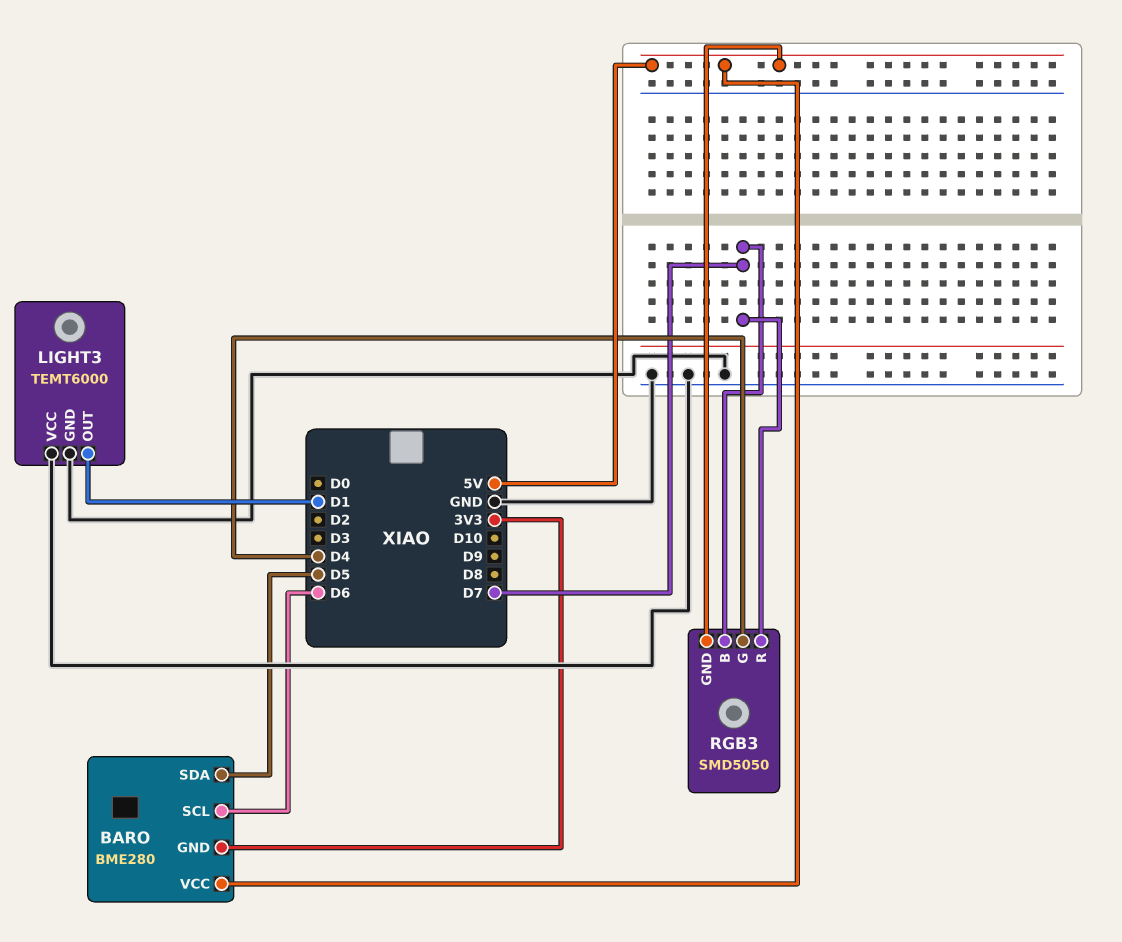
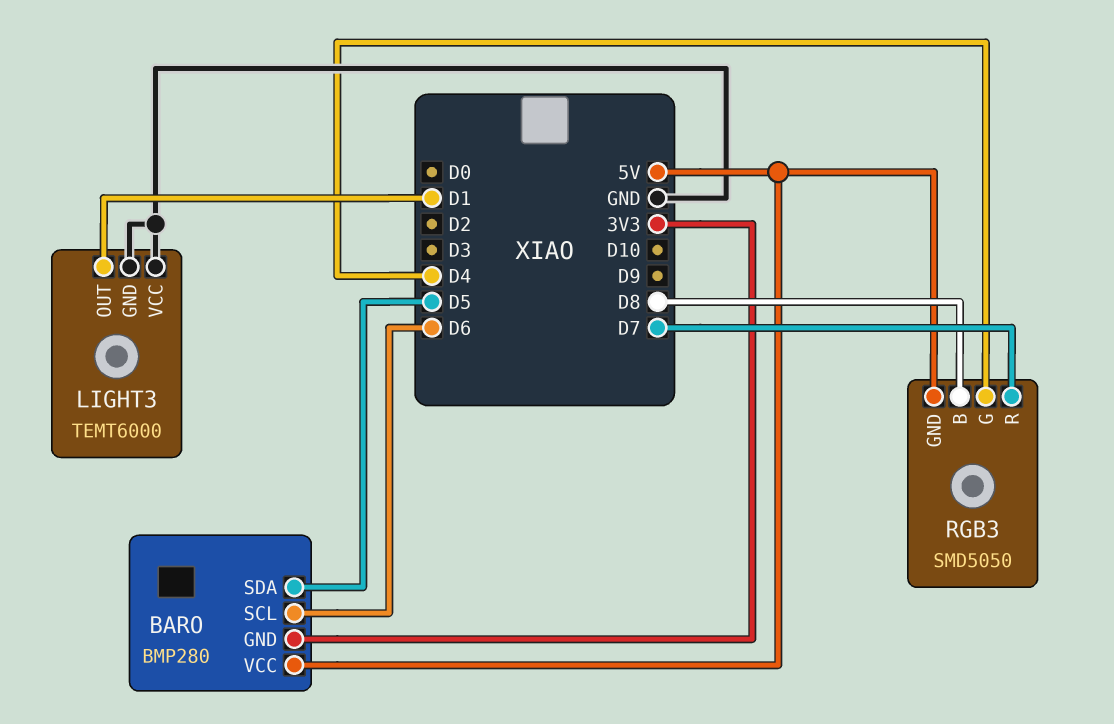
BARO: BME280 -> BMP280
RGB3 pin B: D7 -> D8

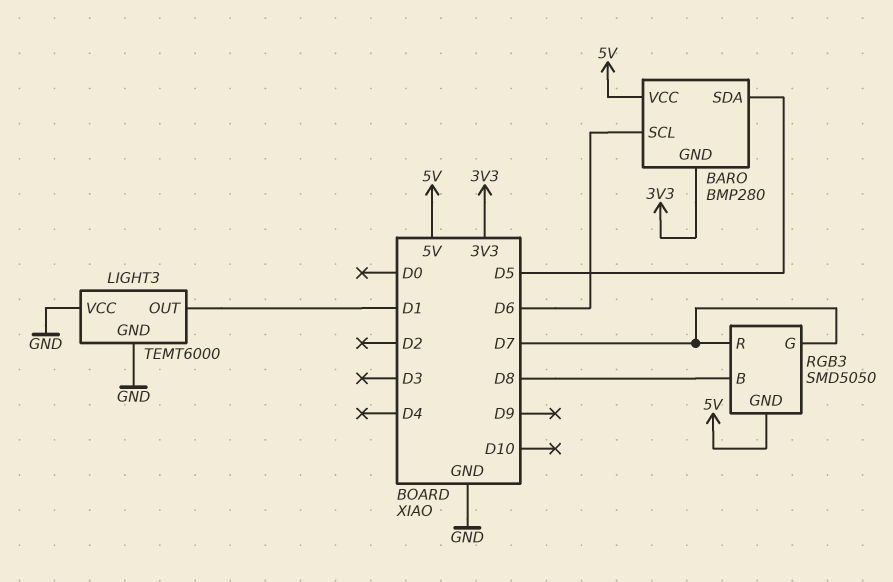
RGB3 pin G: D4 -> D7

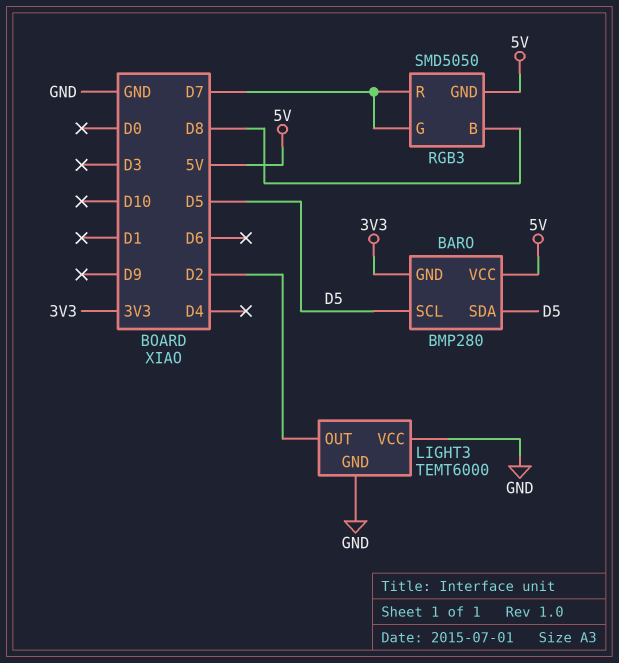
BARO pin SCL: D6 -> D5
LIGHT3 pin OUT: D1 -> D2

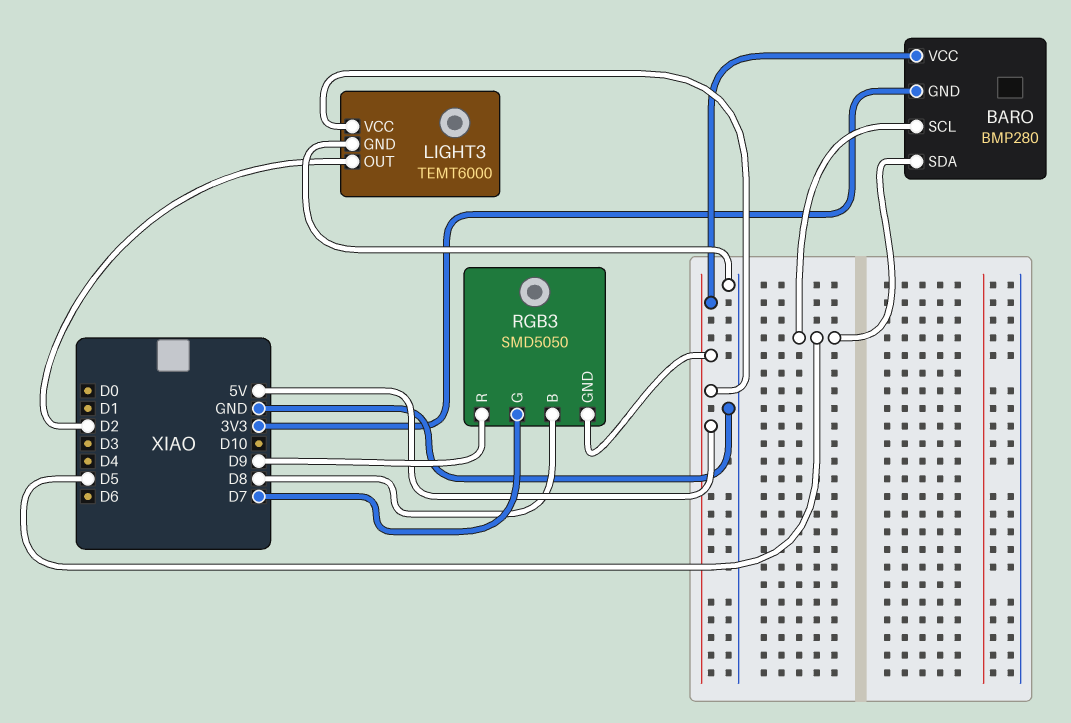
LIGHT3 pin VCC: GND -> 5V
RGB3 pin R: D7 -> D9

